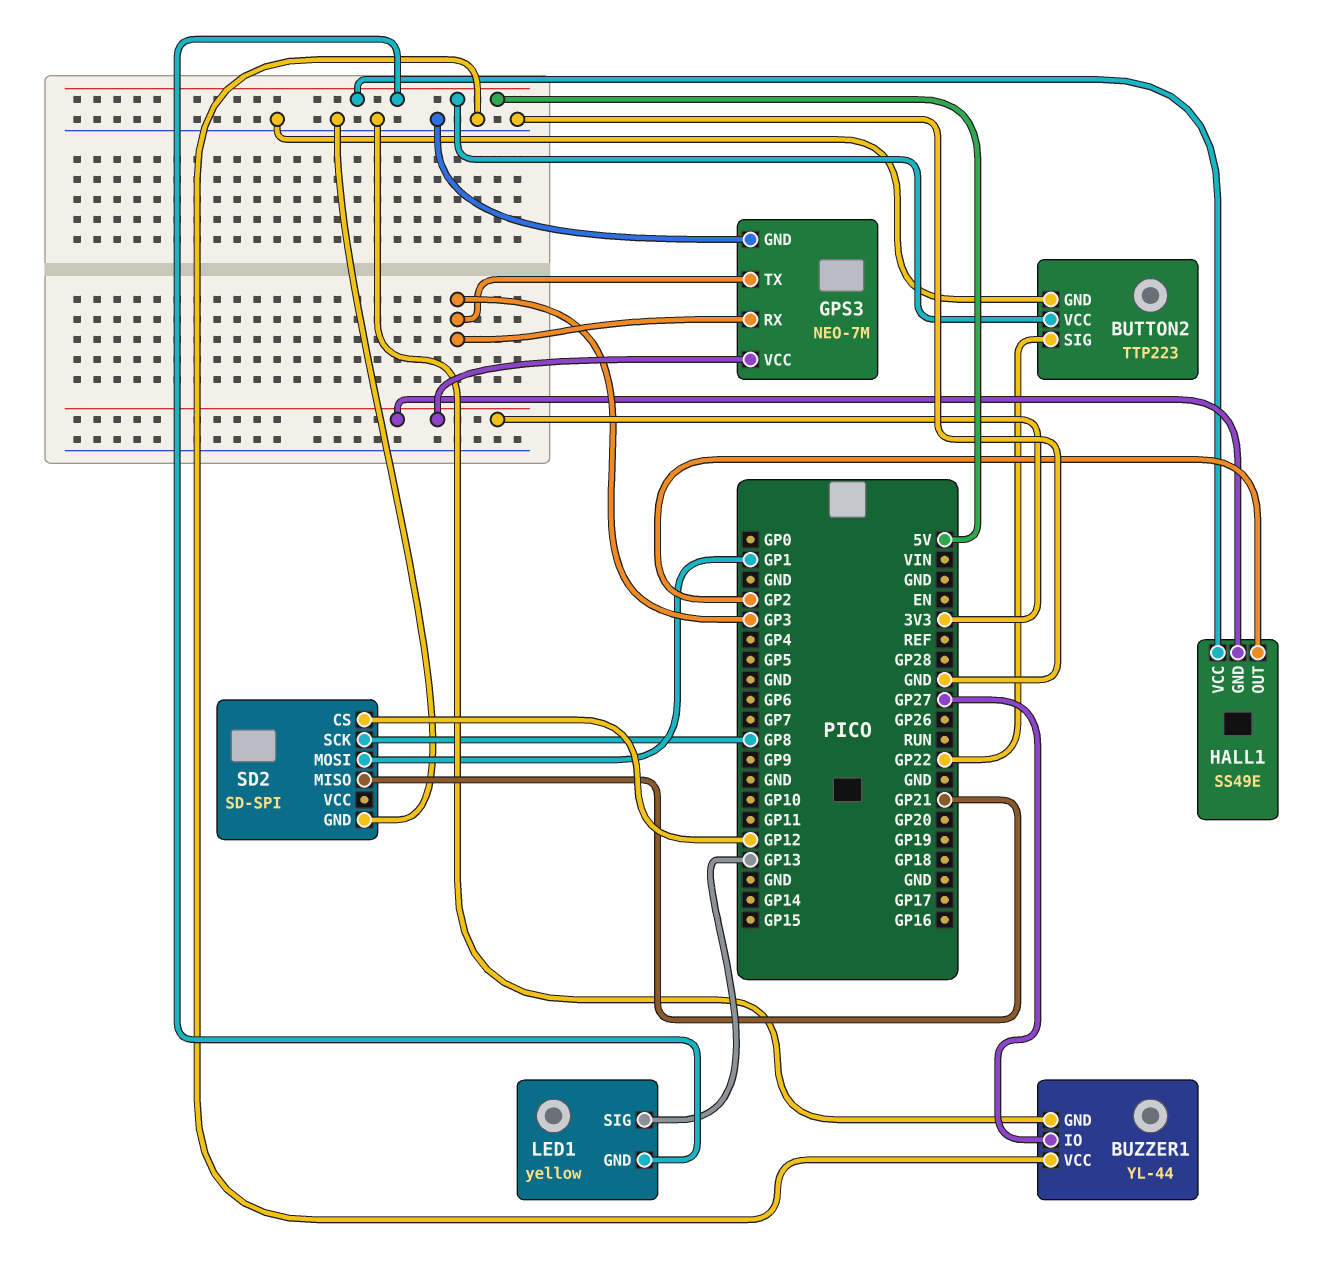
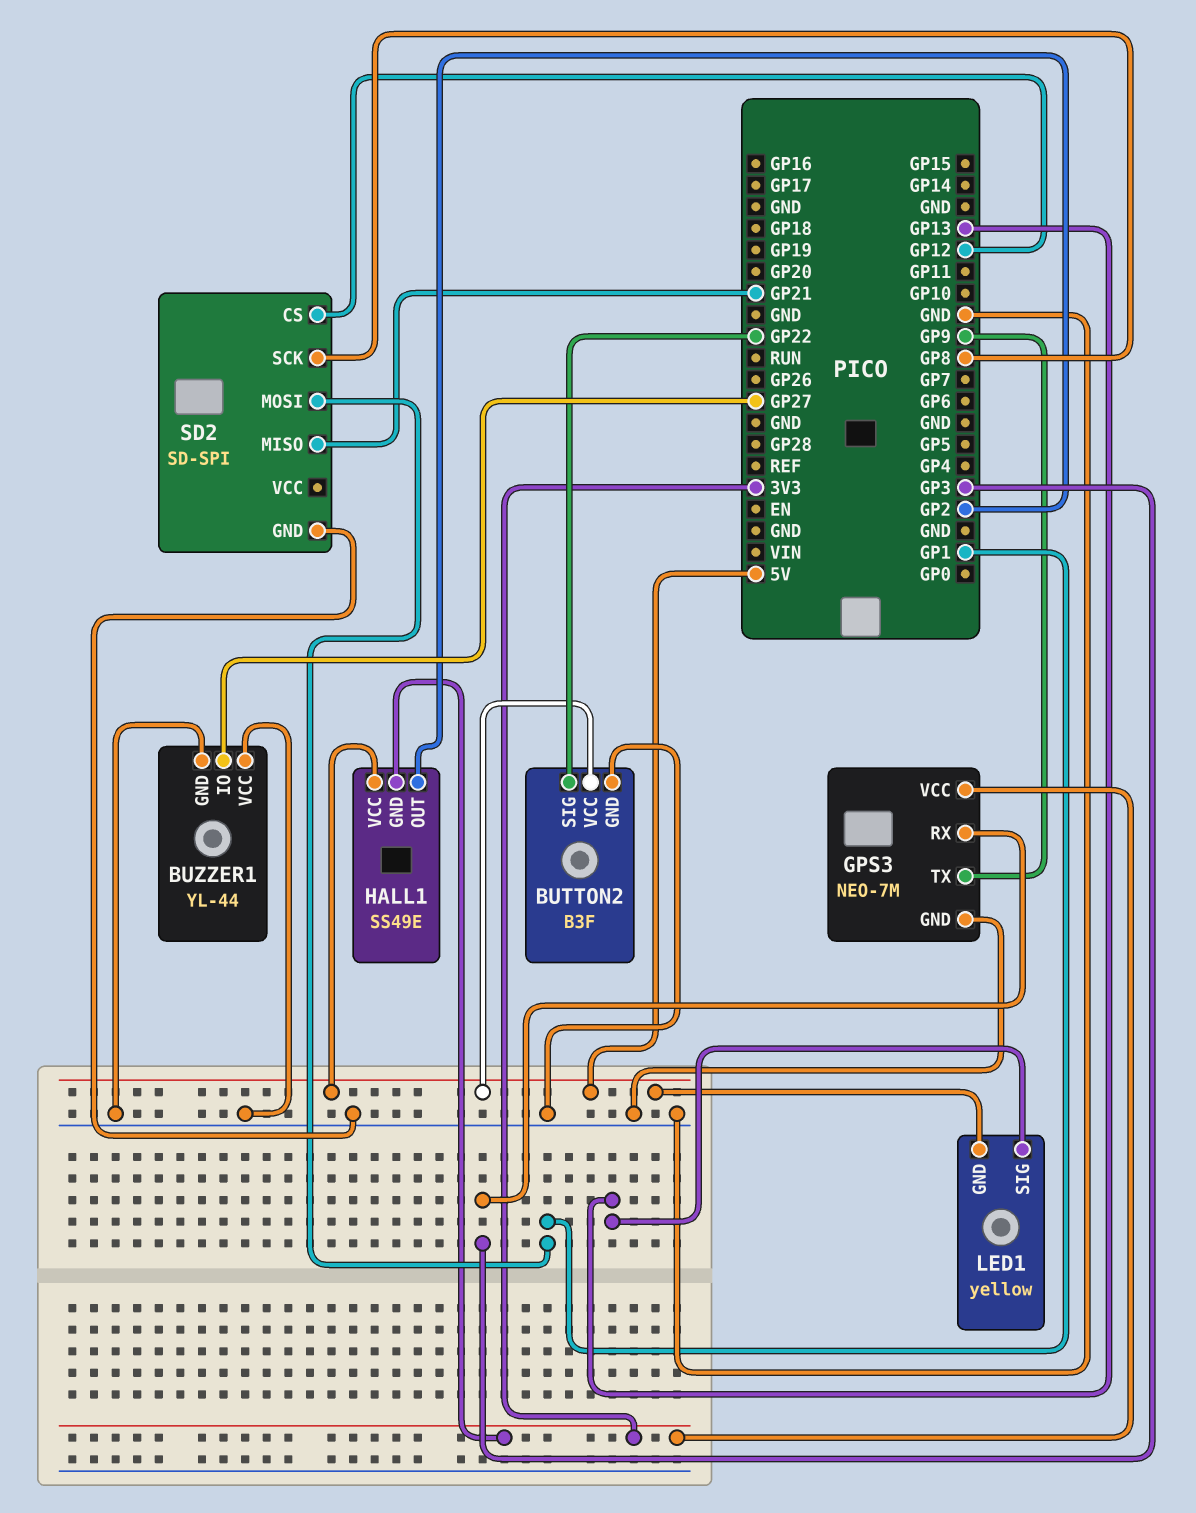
BUTTON2: TTP223 -> B3F
GPS3 pin TX: GP3 -> GP9

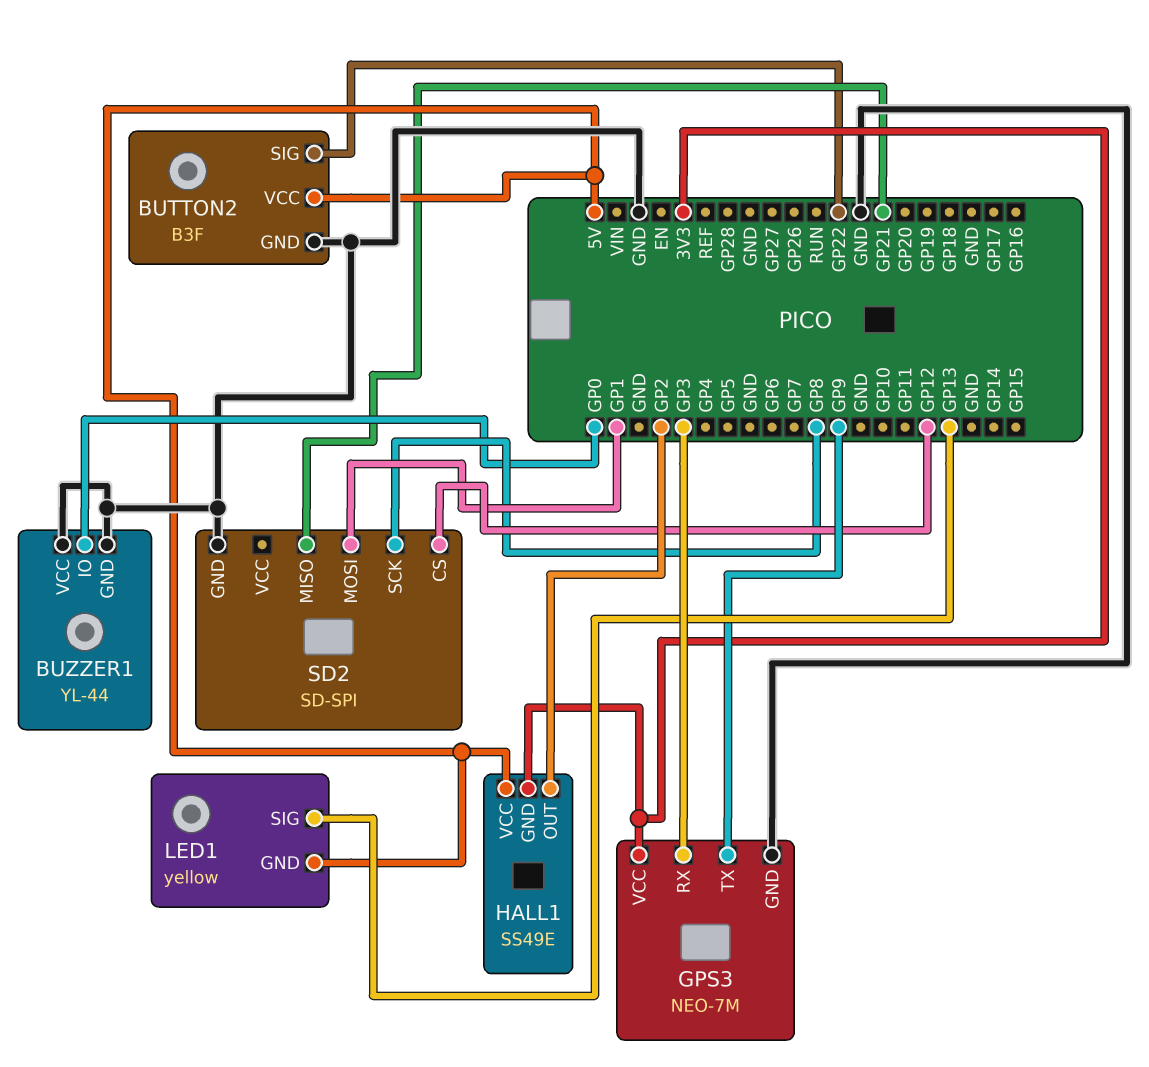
BUZZER1 pin IO: GP27 -> GP0

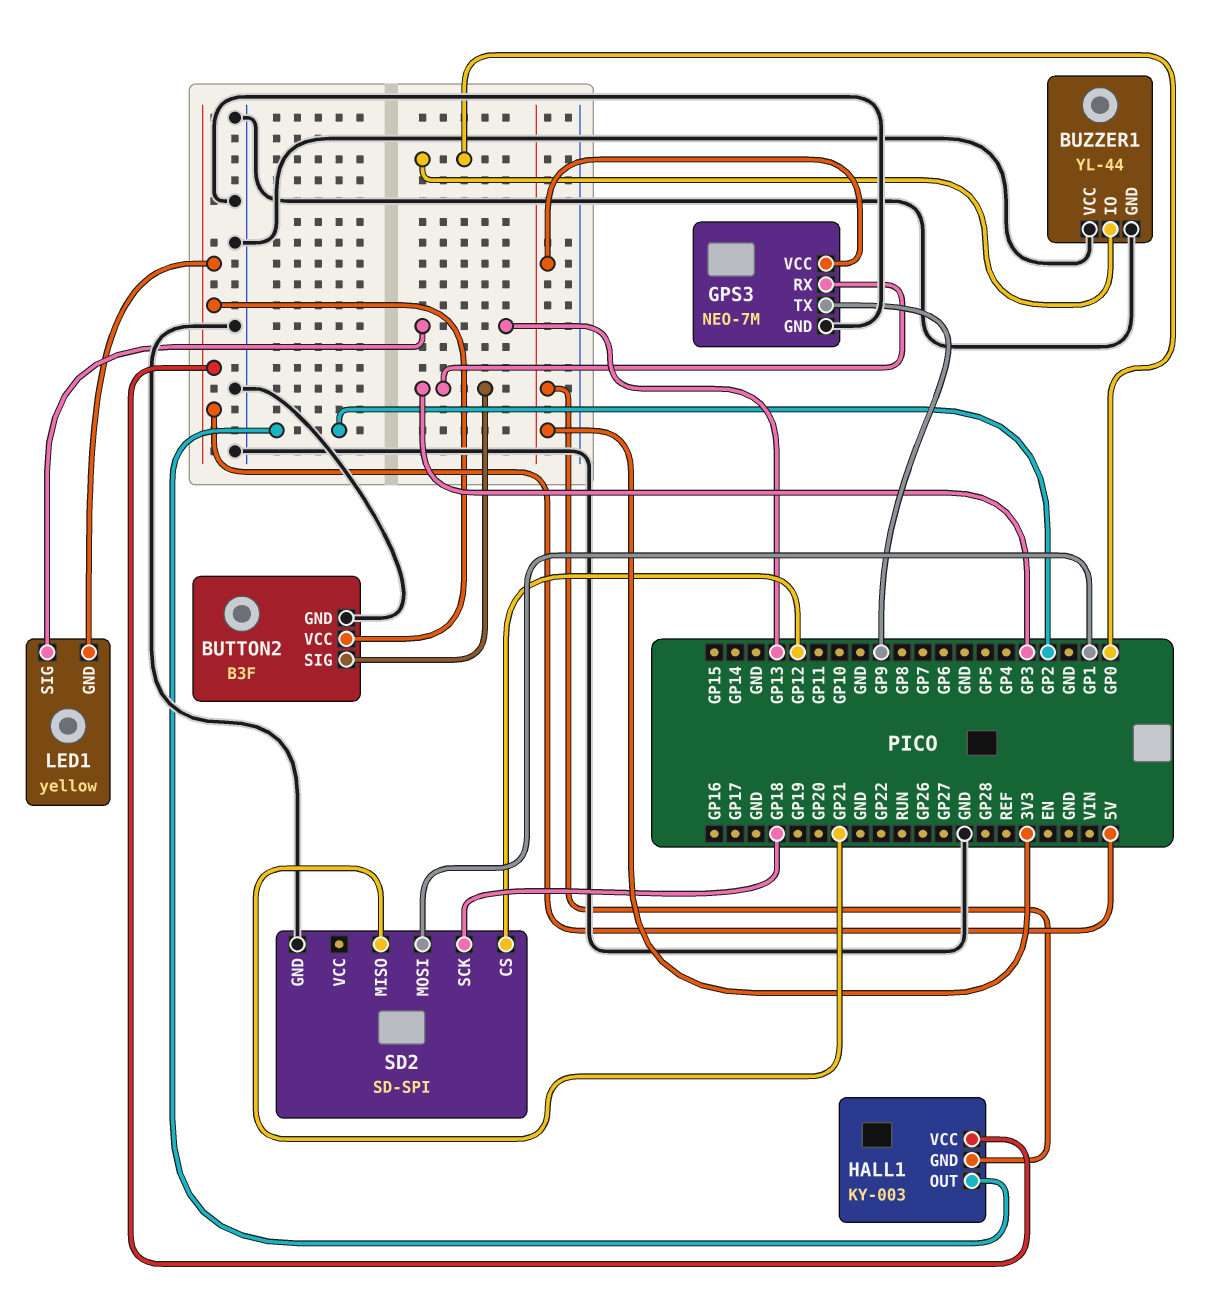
BUTTON2 pin SIG: GP22 -> GP3
HALL1: SS49E -> KY-003
SD2 pin SCK: GP8 -> GP18

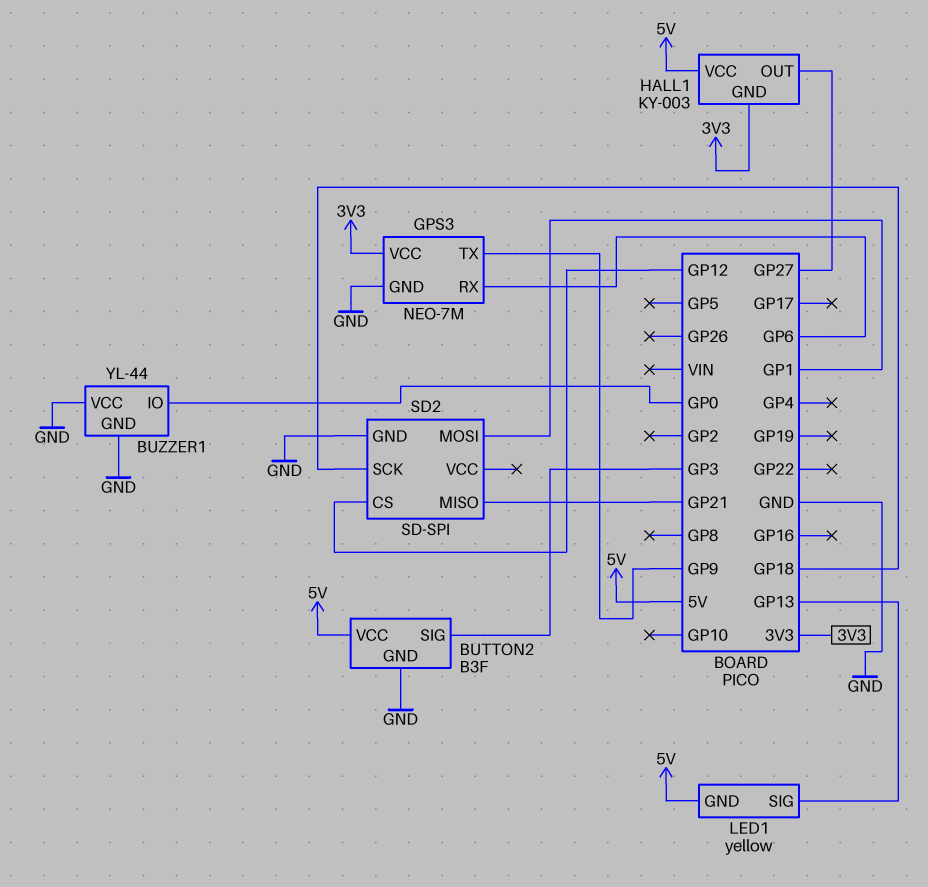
GPS3 pin RX: GP3 -> GP6
HALL1 pin OUT: GP2 -> GP27

